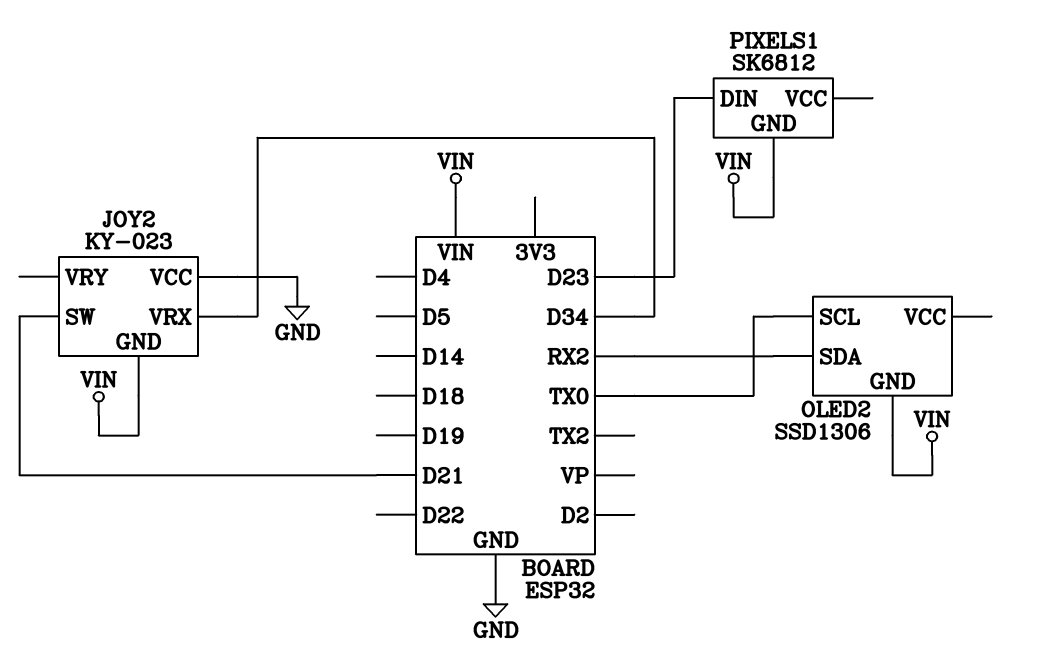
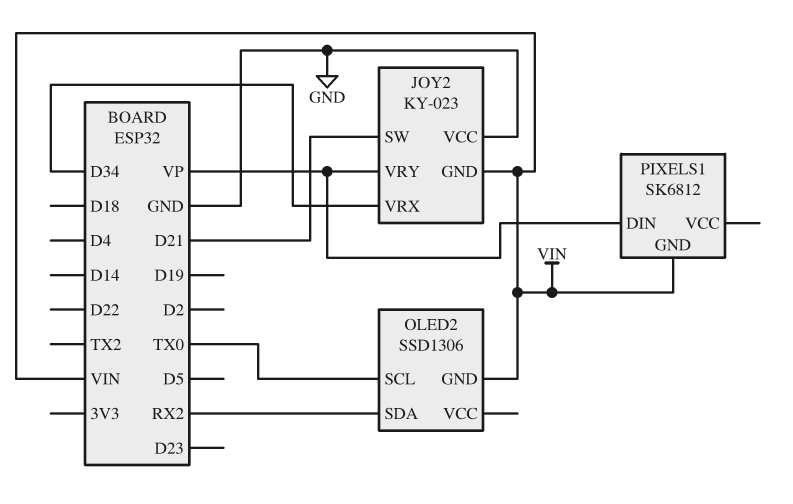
JOY2 pin VRY: none -> VP
PIXELS1 pin DIN: D23 -> VP

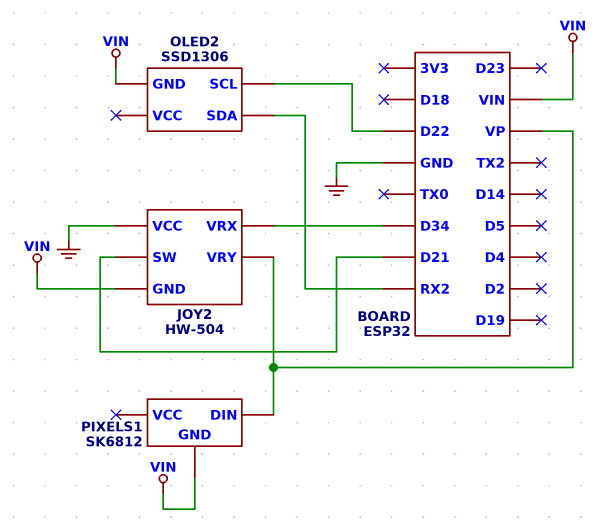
JOY2: KY-023 -> HW-504
OLED2 pin SCL: TX0 -> D22

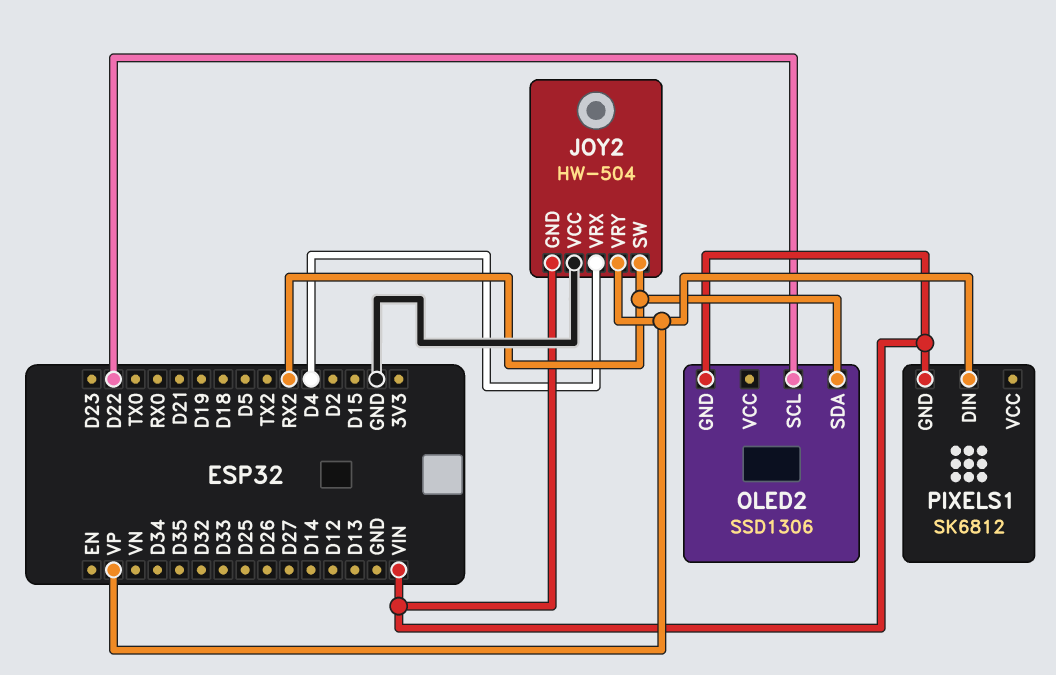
JOY2 pin SW: D21 -> RX2
JOY2 pin VRX: D34 -> D4

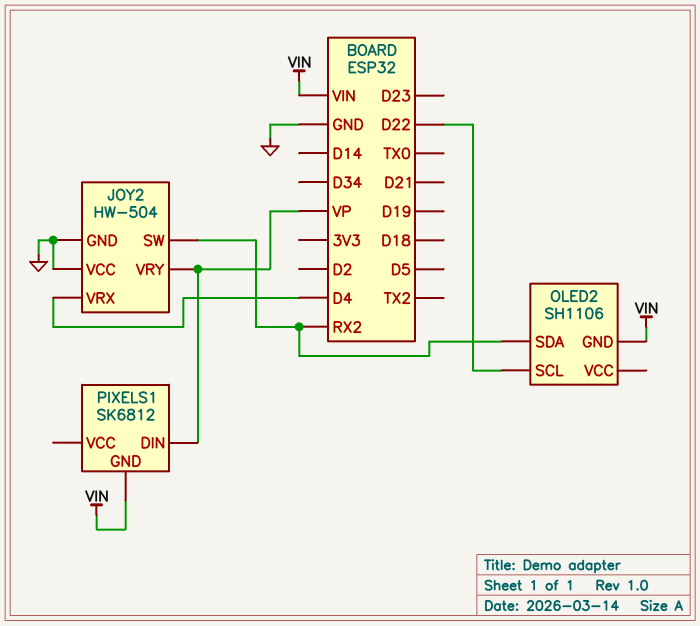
JOY2 pin GND: VIN -> GND
OLED2: SSD1306 -> SH1106

